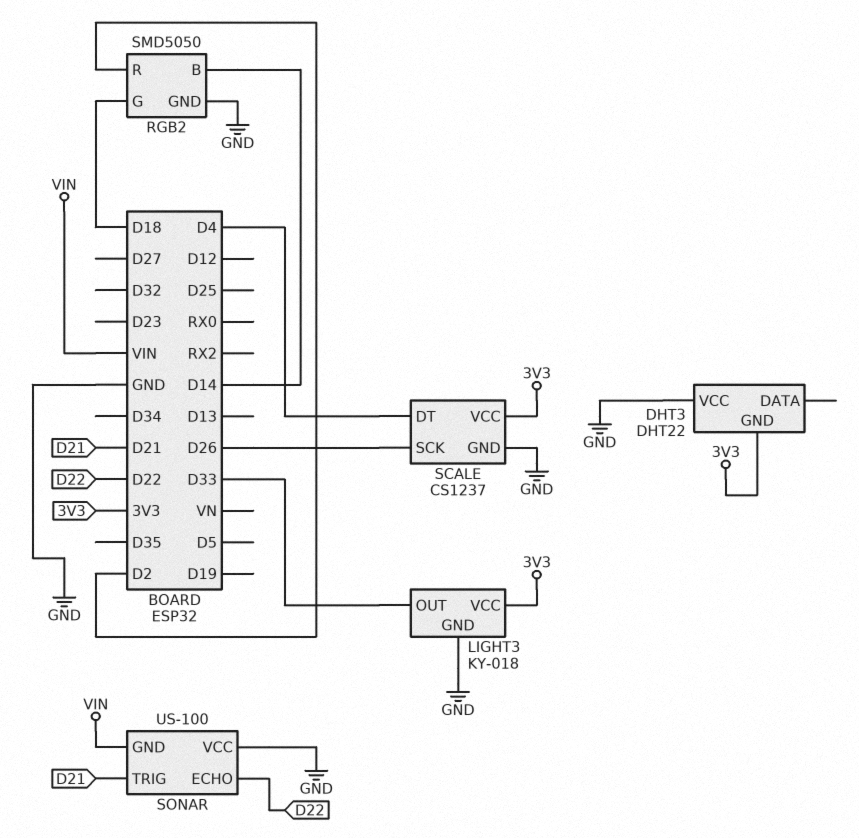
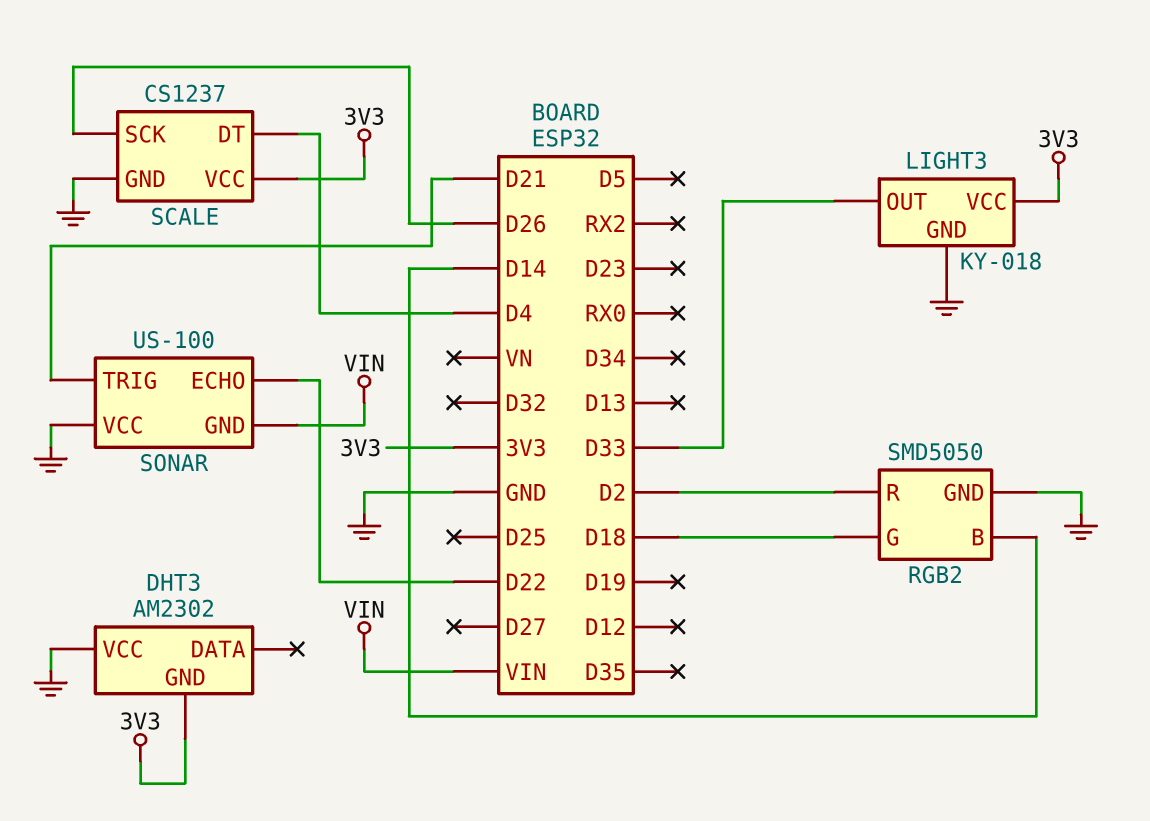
DHT3: DHT22 -> AM2302

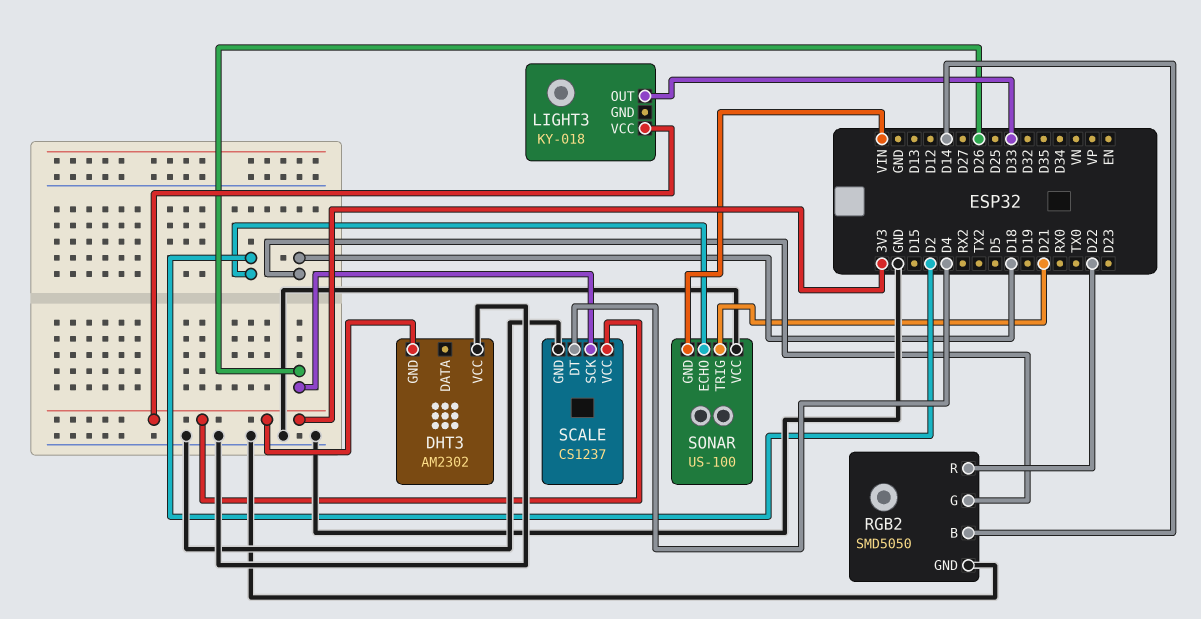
LIGHT3 pin GND: GND -> none
RGB2 pin R: D2 -> D22
SONAR pin ECHO: D22 -> D2

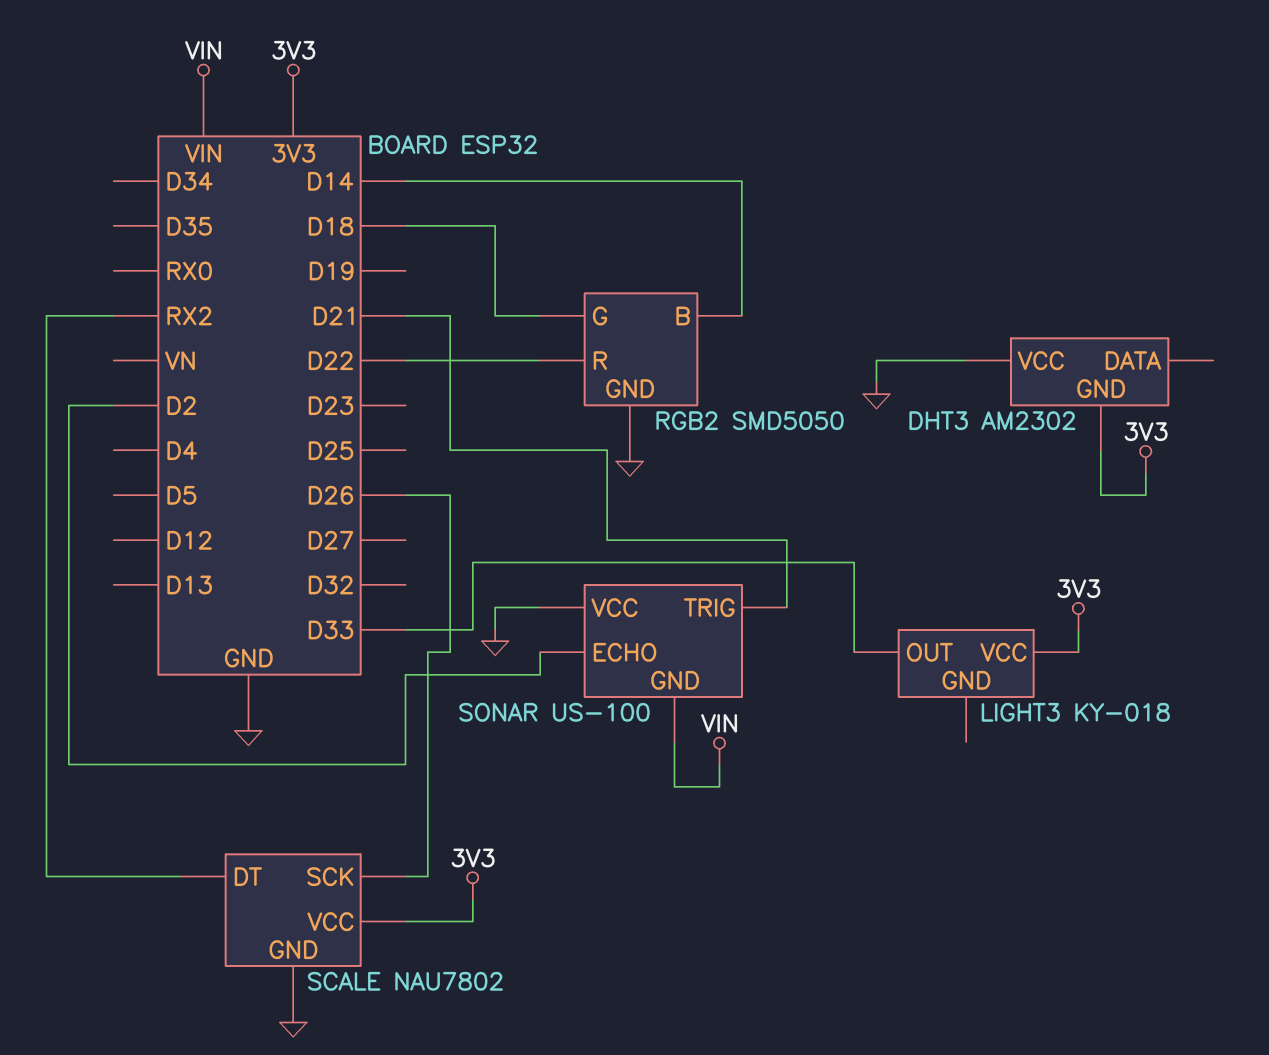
SCALE: CS1237 -> NAU7802
SCALE pin DT: D4 -> RX2

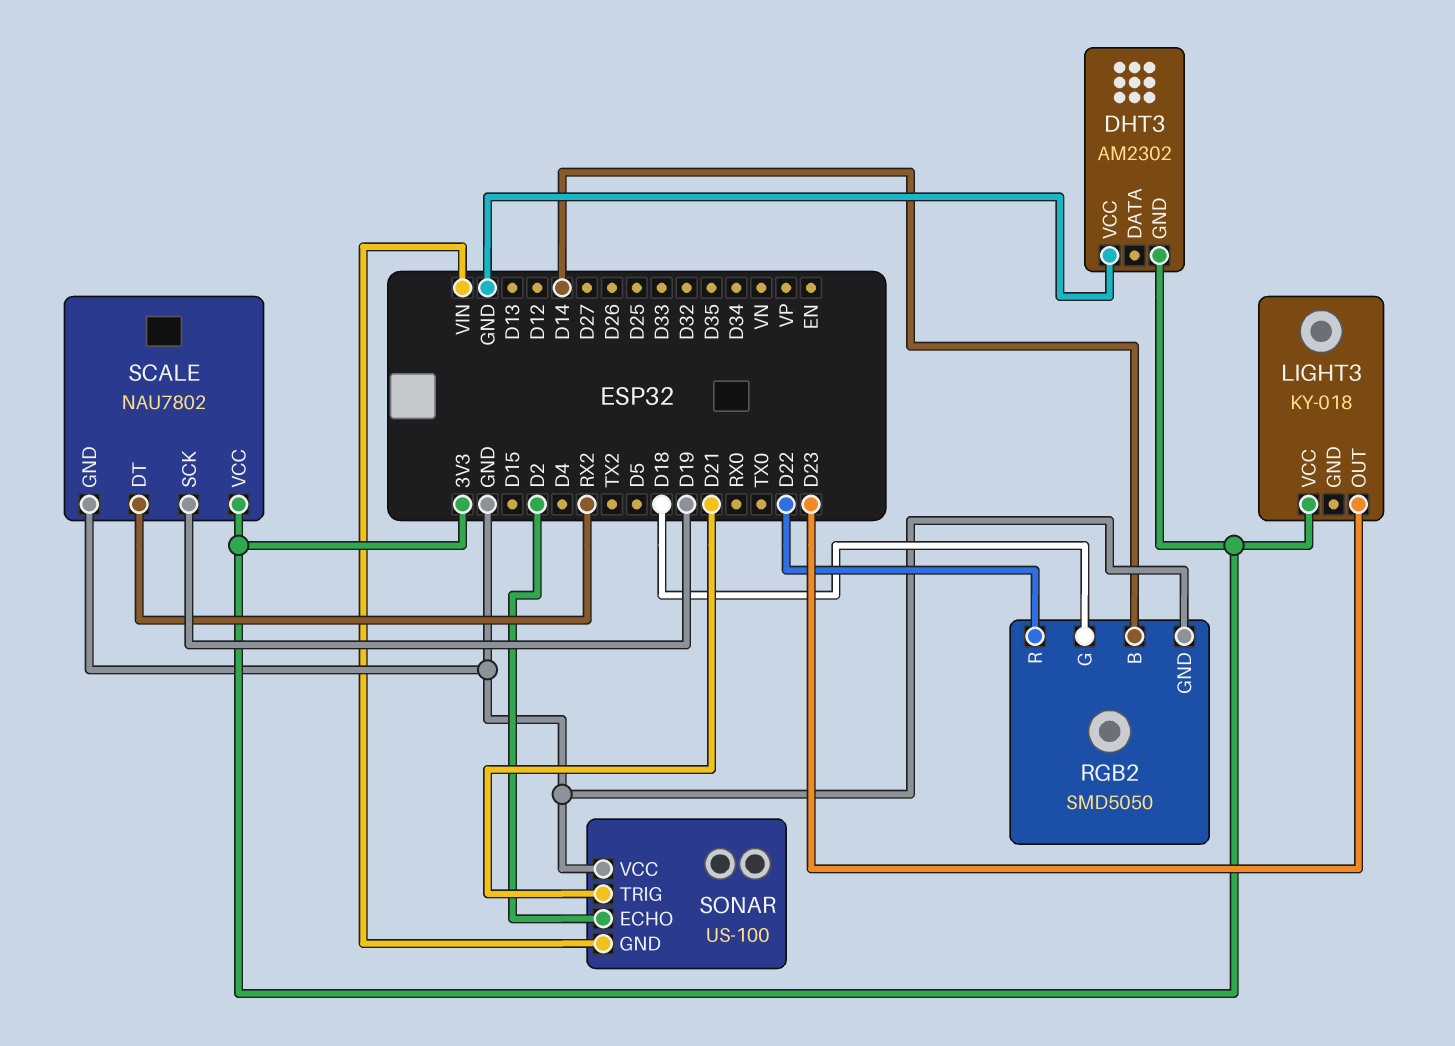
LIGHT3 pin OUT: D33 -> D23
SCALE pin SCK: D26 -> D19

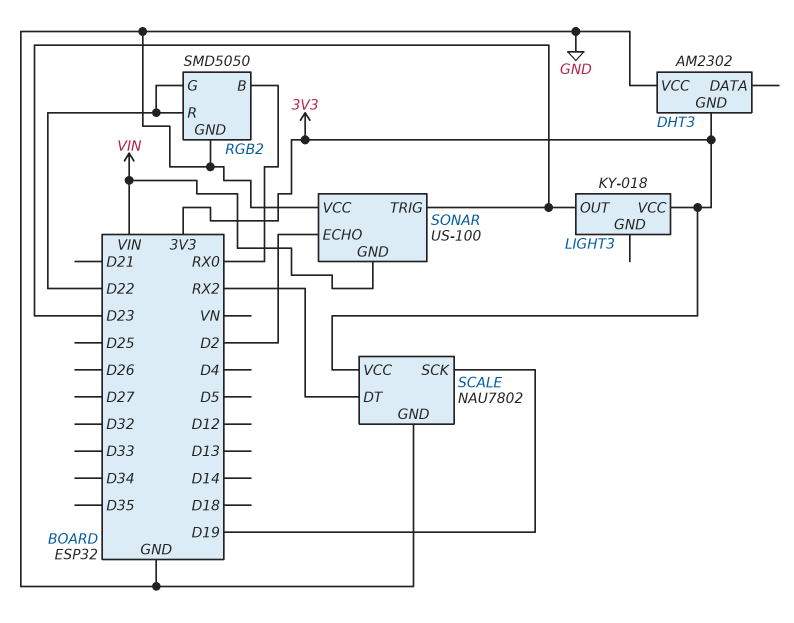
RGB2 pin B: D14 -> RX0
RGB2 pin G: D18 -> D22
SONAR pin TRIG: D21 -> D23

